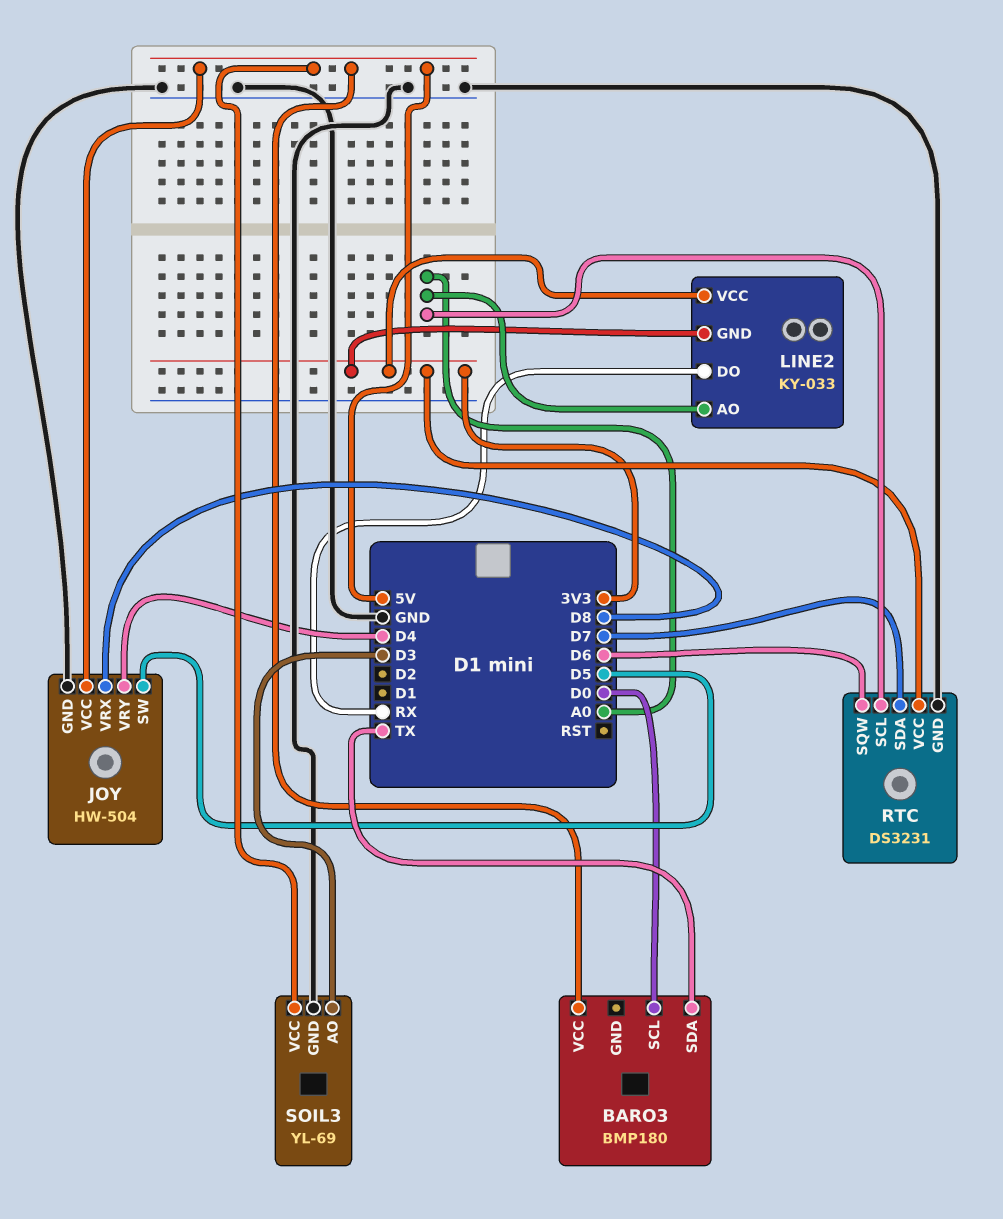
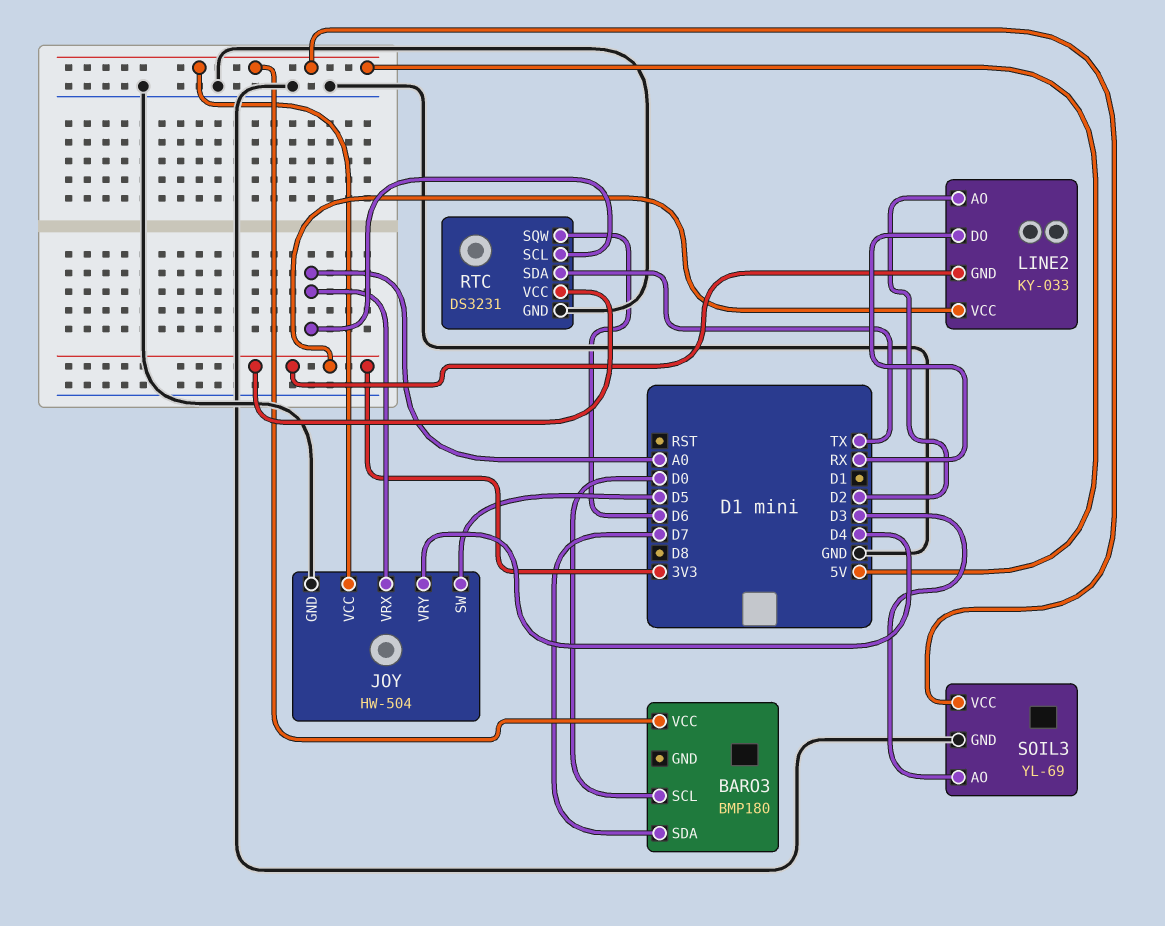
BARO3 pin SDA: TX -> D7
JOY pin VRX: D8 -> A0
LINE2 pin AO: A0 -> D2
RTC pin SDA: D7 -> TX

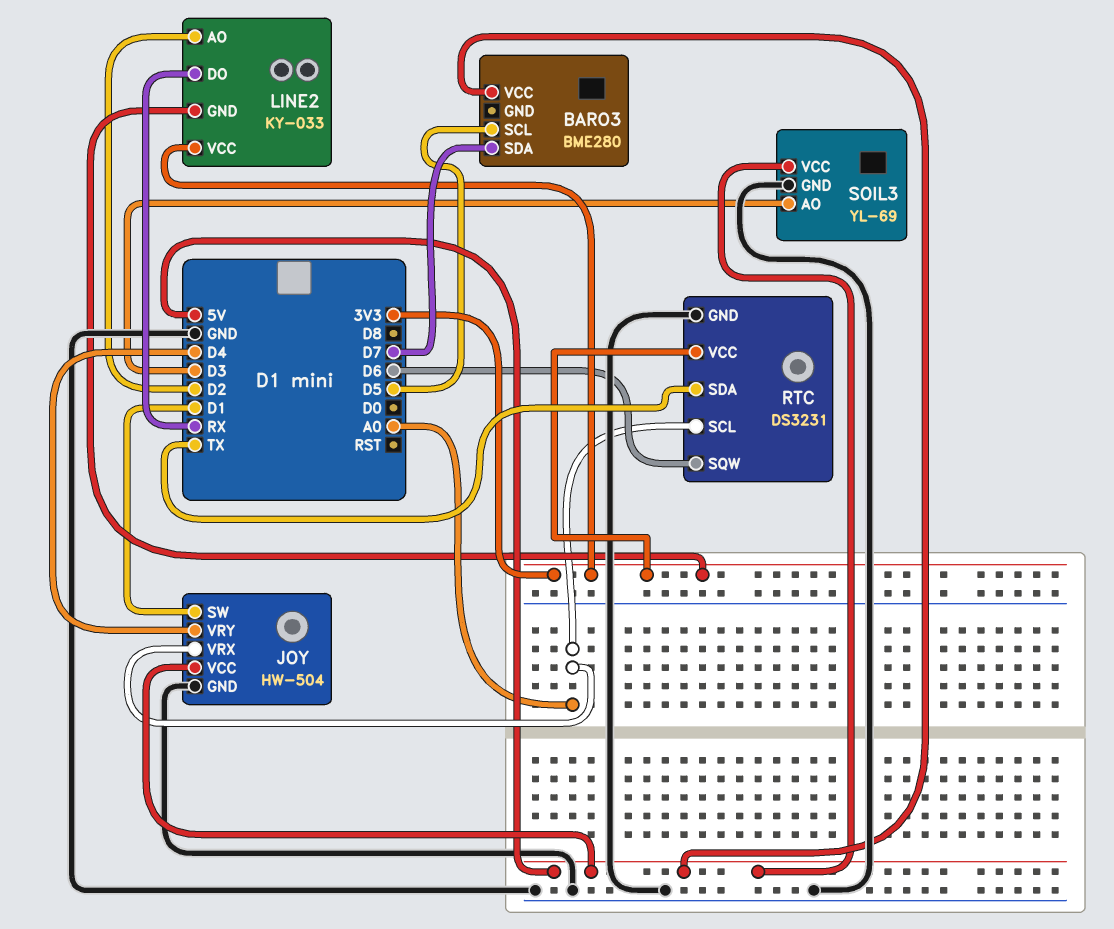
BARO3: BMP180 -> BME280
BARO3 pin SCL: D0 -> D5
JOY pin SW: D5 -> D1

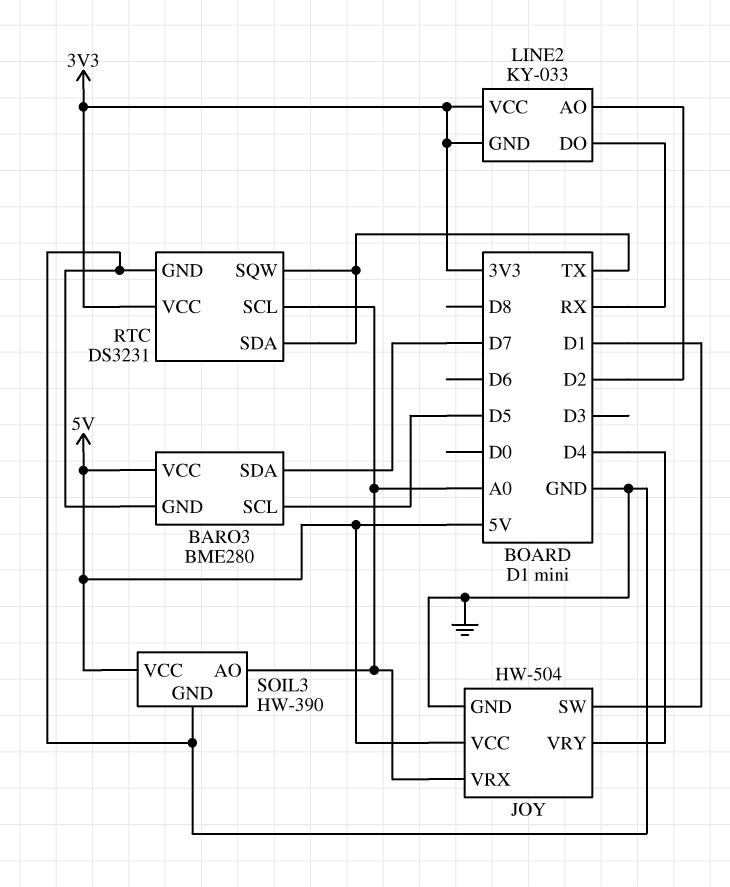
BARO3 pin GND: none -> GND
RTC pin SQW: D6 -> TX
SOIL3: YL-69 -> HW-390
SOIL3 pin AO: D3 -> A0

